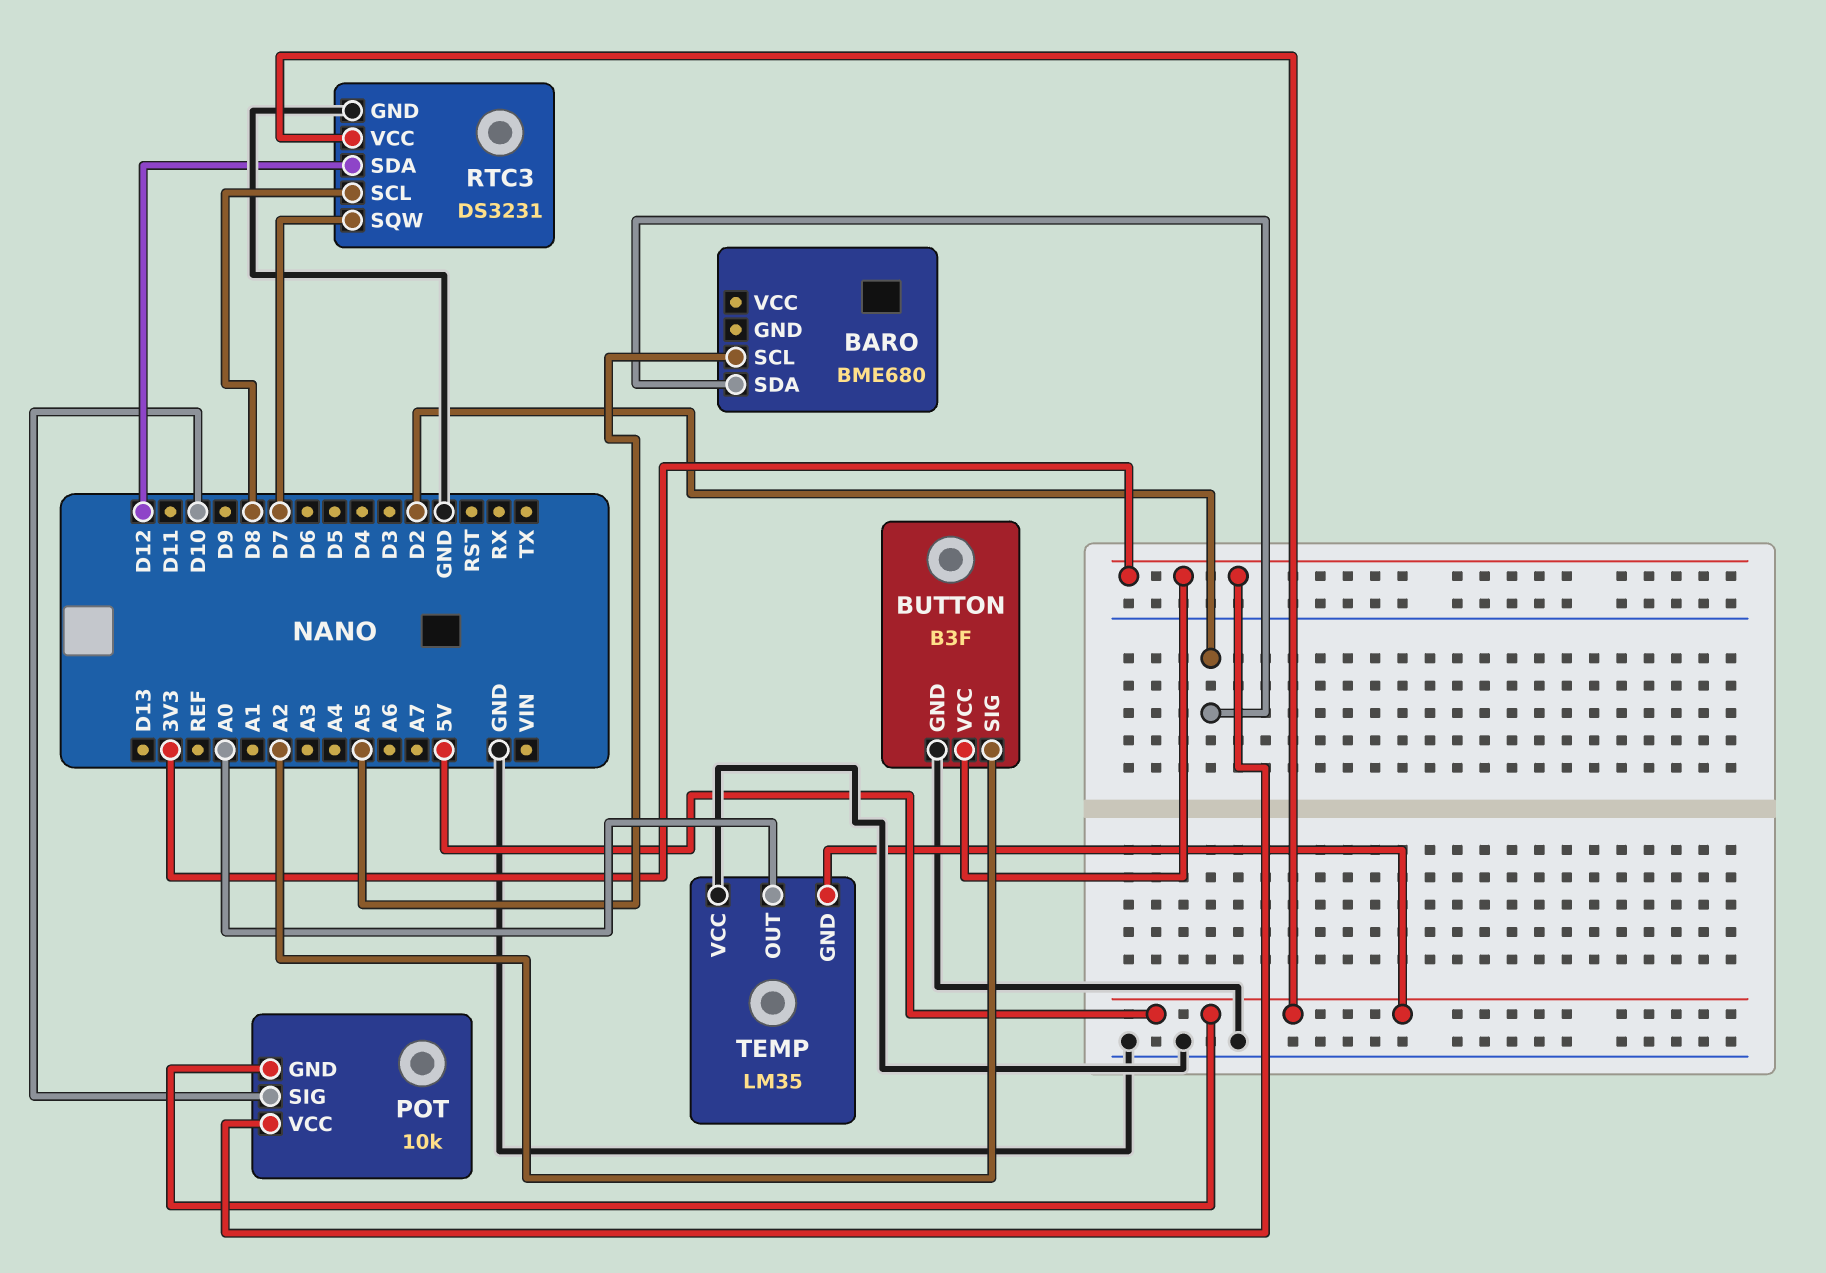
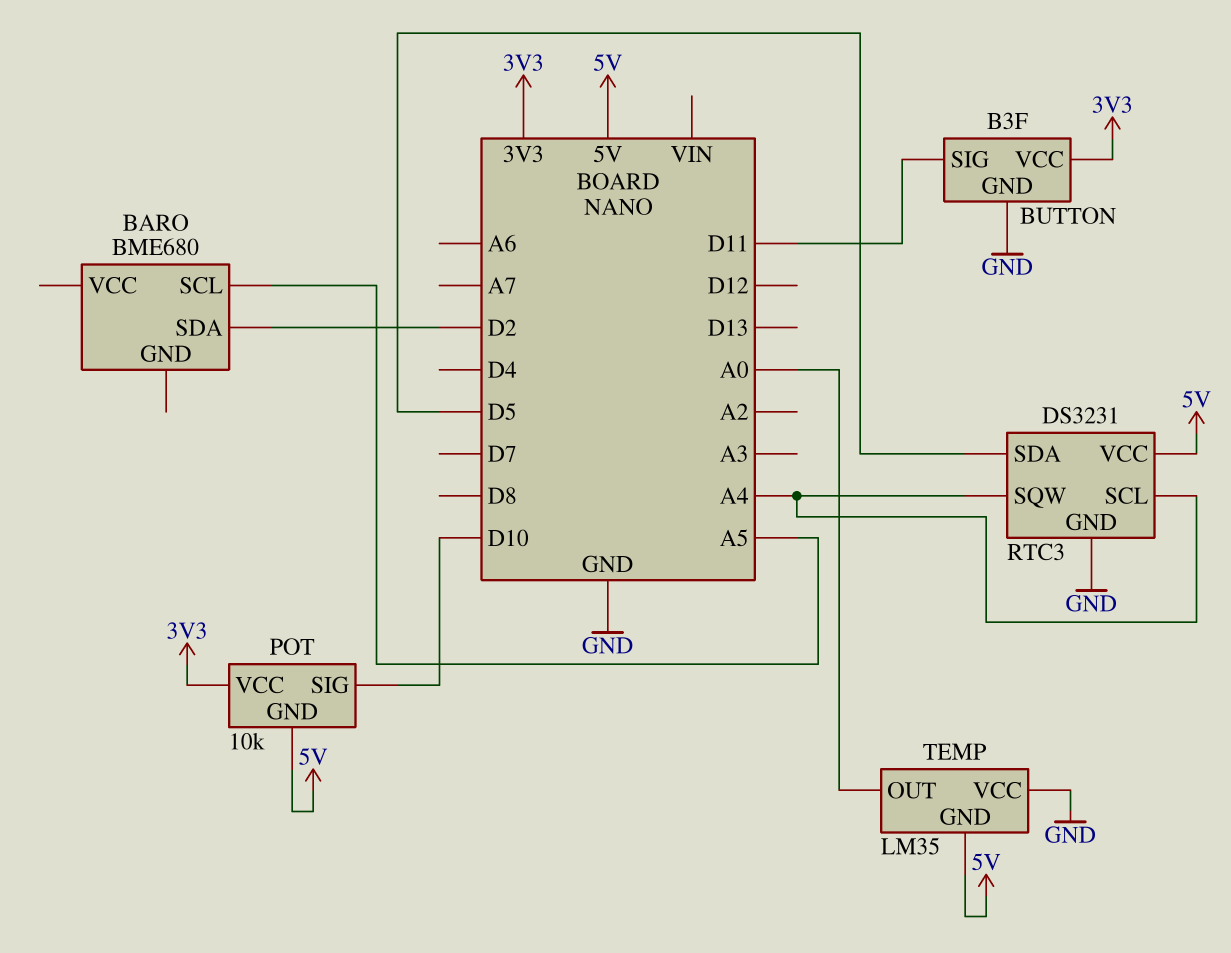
BUTTON pin SIG: A2 -> D11
RTC3 pin SCL: D8 -> A4
RTC3 pin SDA: D12 -> D5
RTC3 pin SQW: D7 -> A4

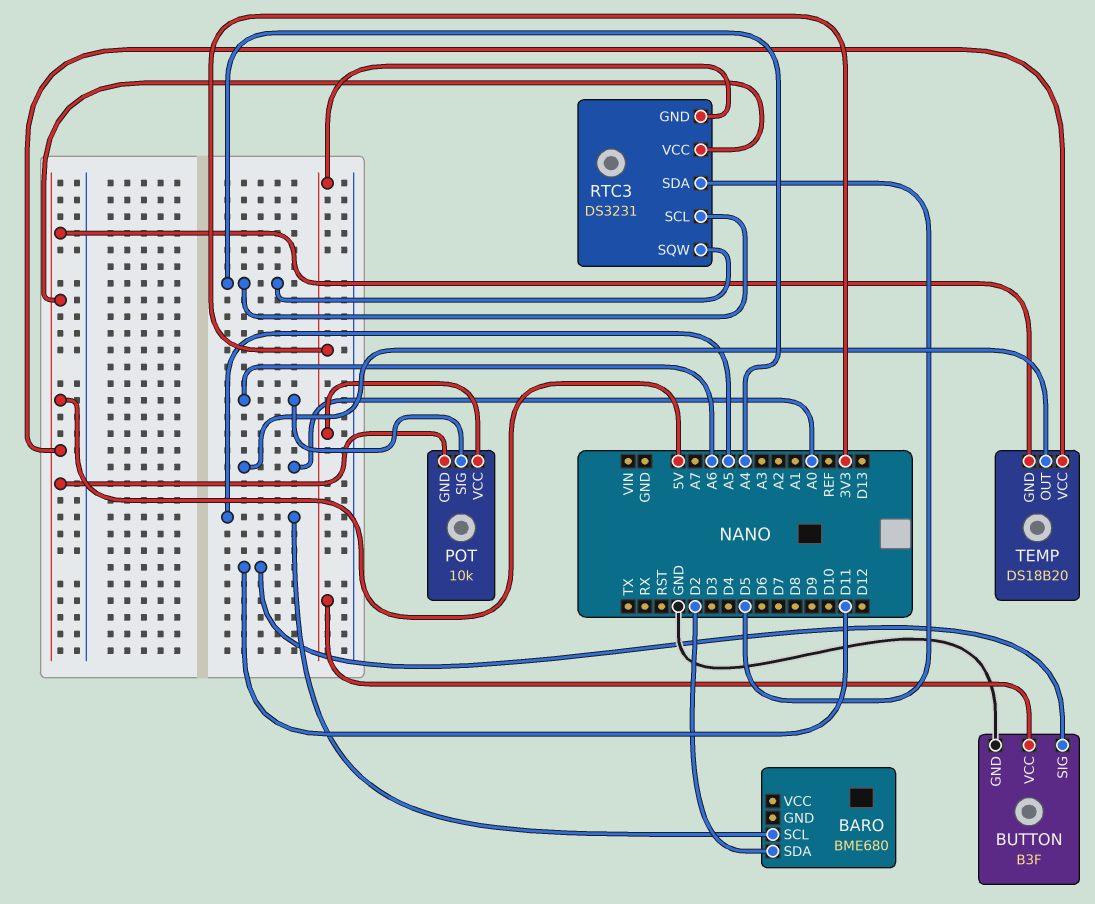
POT pin SIG: D10 -> A6
RTC3 pin GND: GND -> 3V3
TEMP: LM35 -> DS18B20
TEMP pin VCC: GND -> 5V

